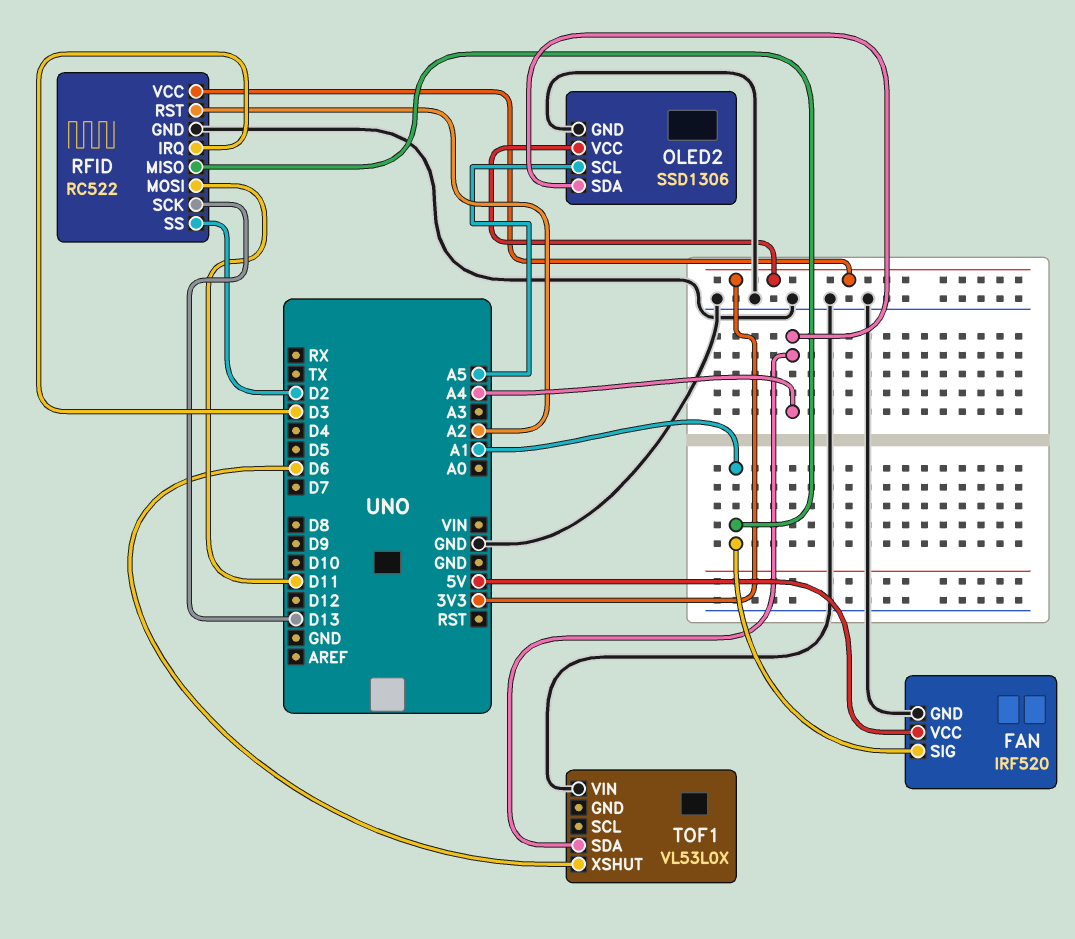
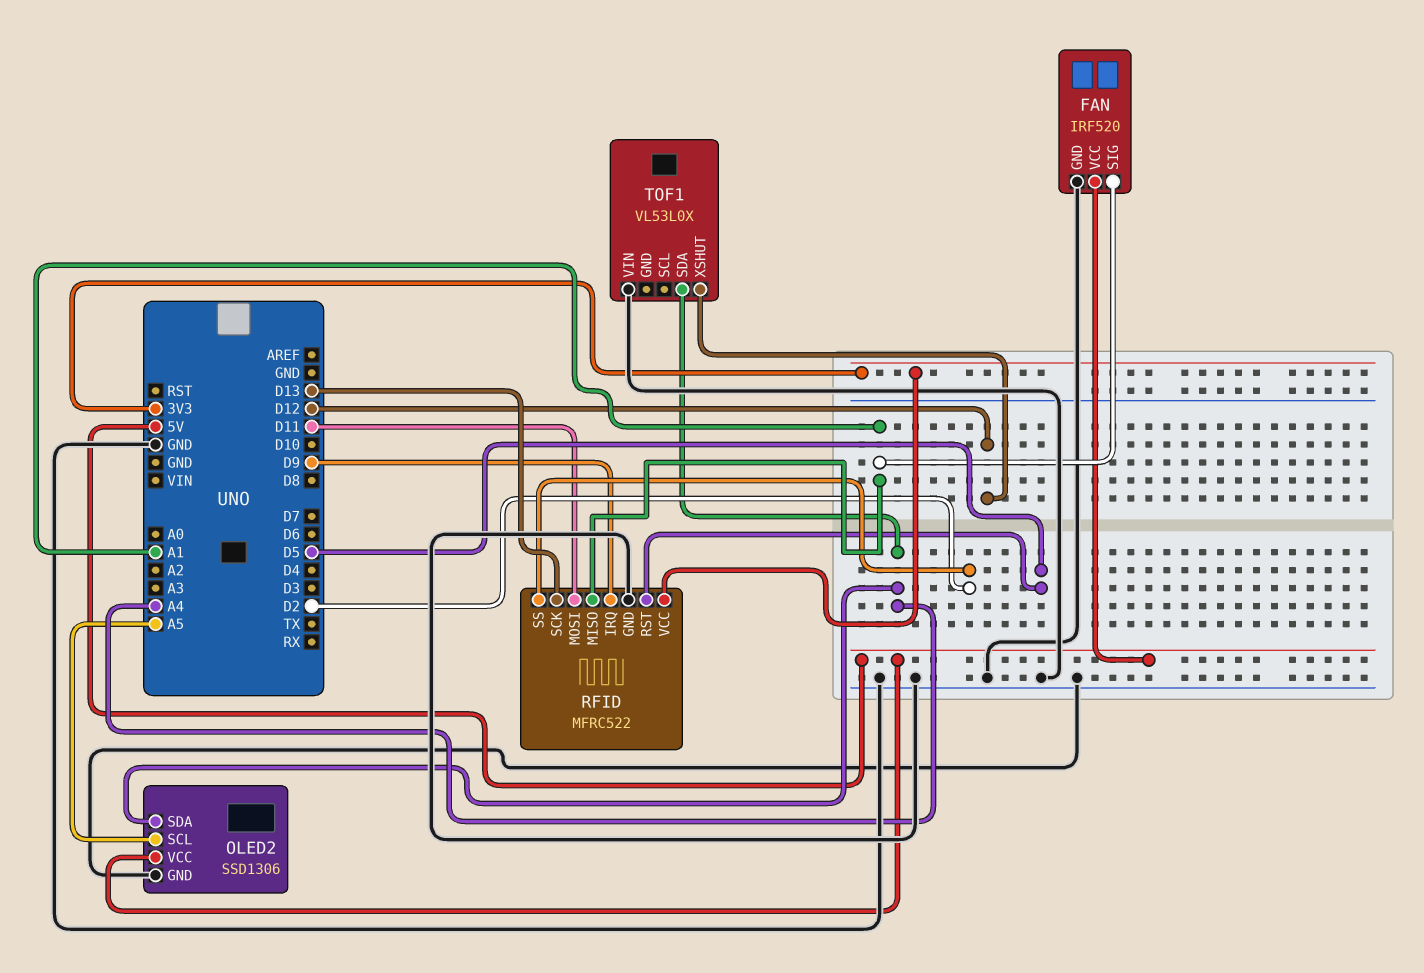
OLED2 pin VCC: 3V3 -> 5V
RFID: RC522 -> MFRC522
RFID pin IRQ: D3 -> D9
RFID pin RST: A2 -> D5
TOF1 pin XSHUT: D6 -> D12

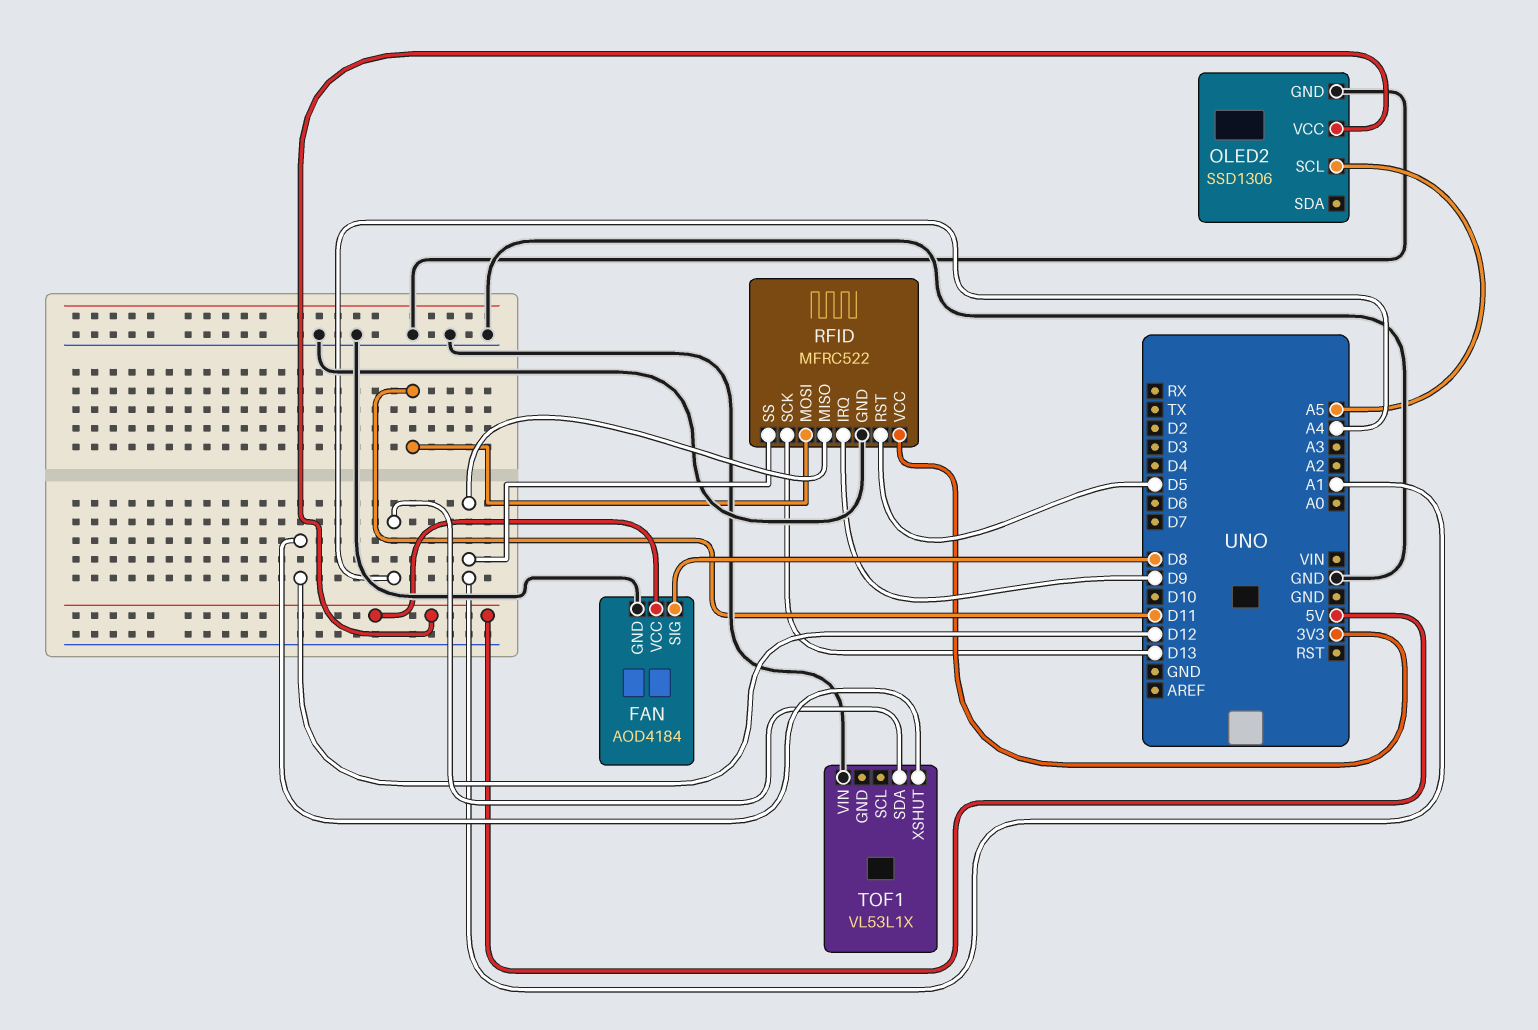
FAN: IRF520 -> AOD4184
FAN pin SIG: A1 -> D8
OLED2 pin SDA: A4 -> none
RFID pin SS: D2 -> A1
TOF1: VL53L0X -> VL53L1X

